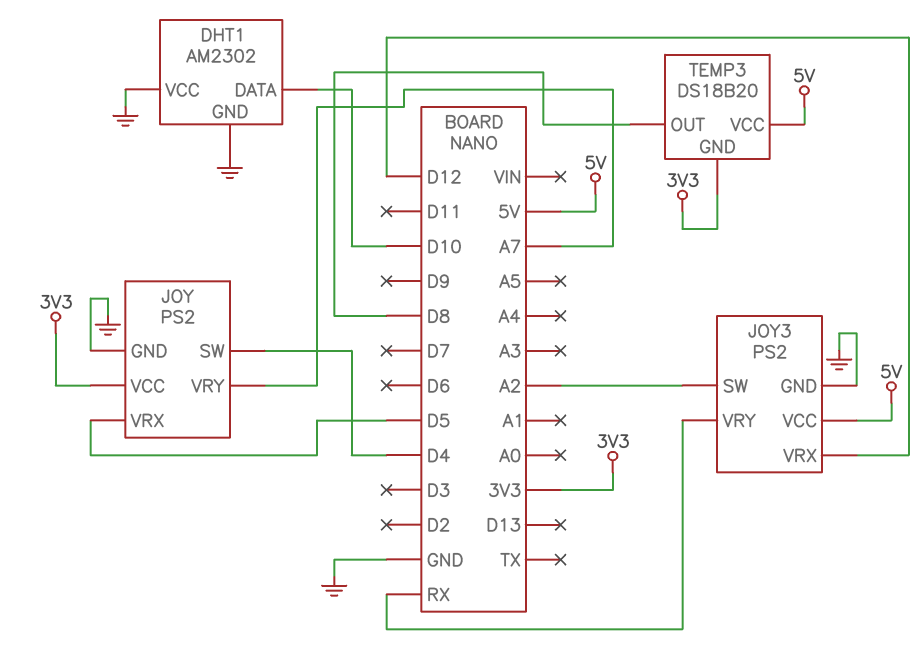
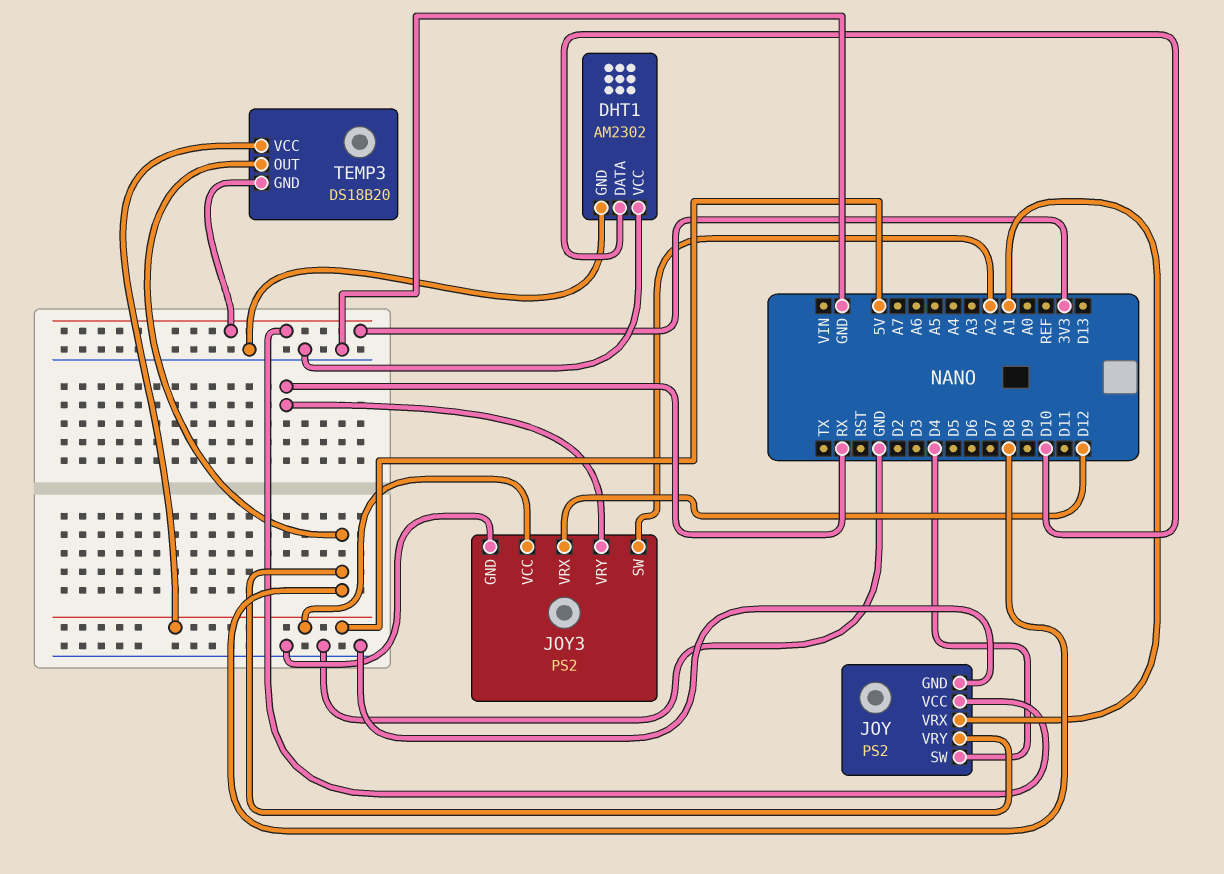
JOY pin VRX: D5 -> A1
JOY pin VRY: A7 -> D8

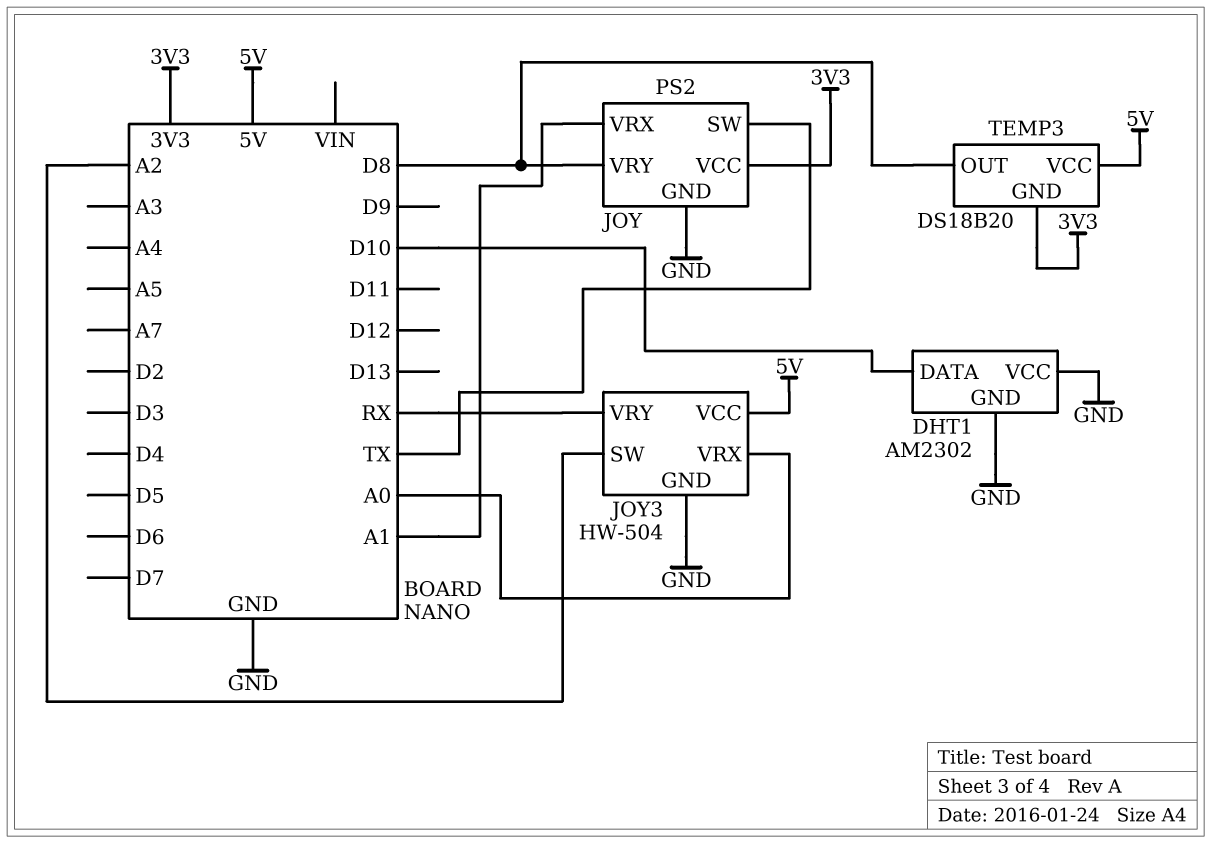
JOY pin SW: D4 -> TX
JOY3: PS2 -> HW-504
JOY3 pin VRX: D12 -> A0

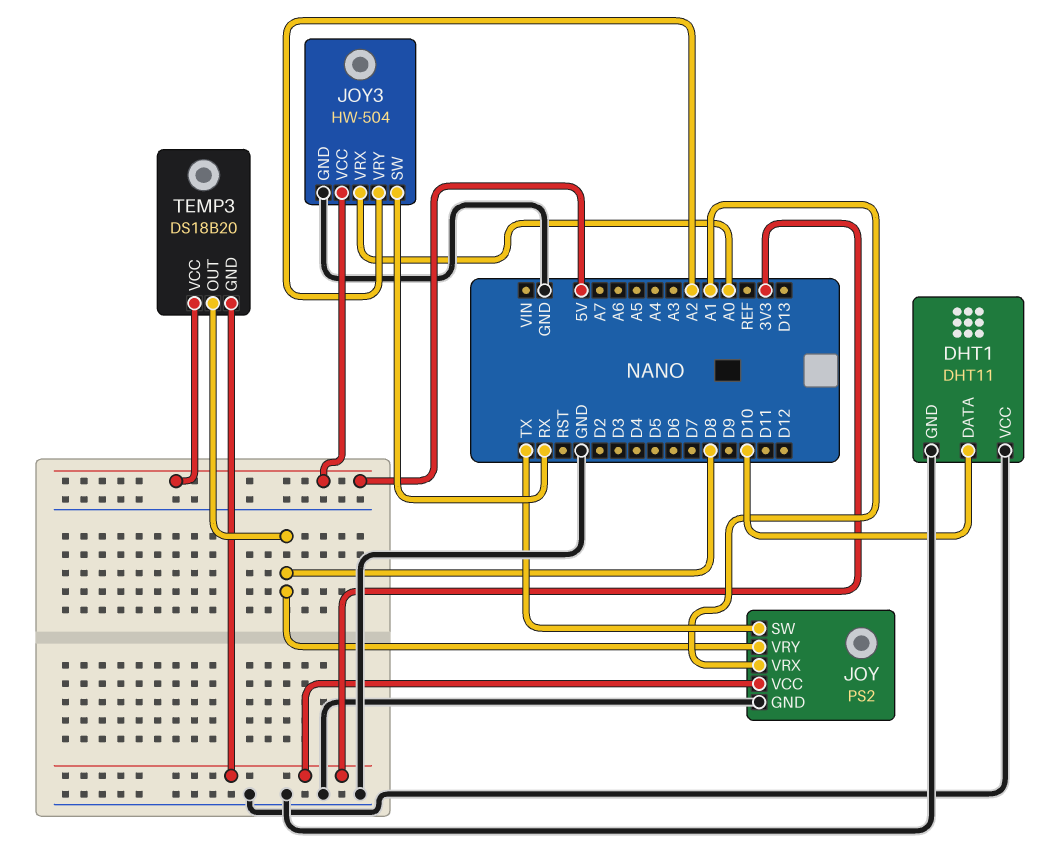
DHT1: AM2302 -> DHT11
JOY3 pin SW: A2 -> RX
JOY3 pin VRY: RX -> A2

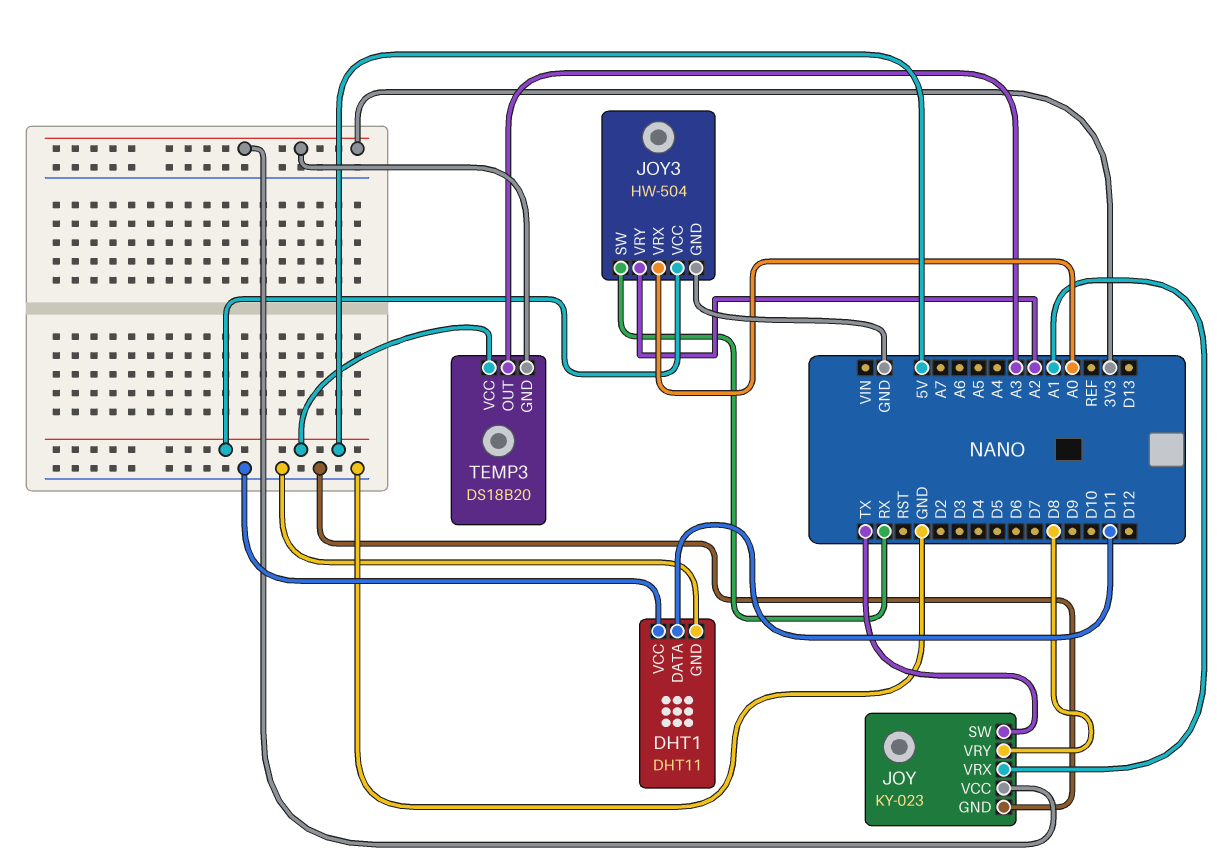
DHT1 pin DATA: D10 -> D11
JOY: PS2 -> KY-023
TEMP3 pin OUT: D8 -> A3

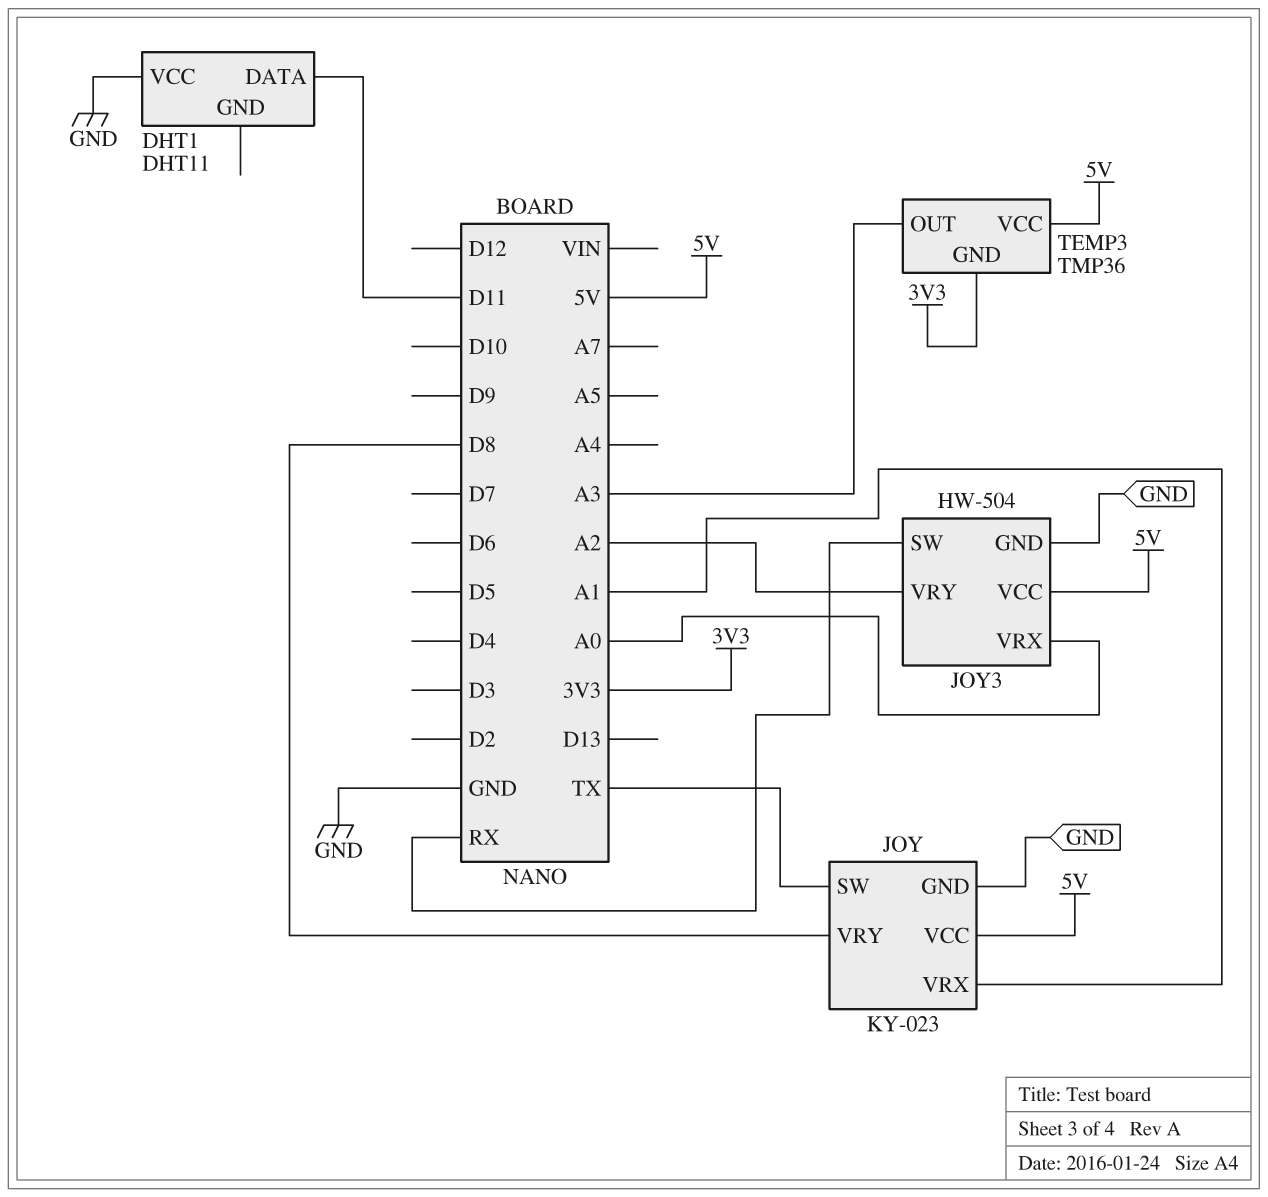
DHT1 pin GND: GND -> none
JOY pin VCC: 3V3 -> 5V
TEMP3: DS18B20 -> TMP36

